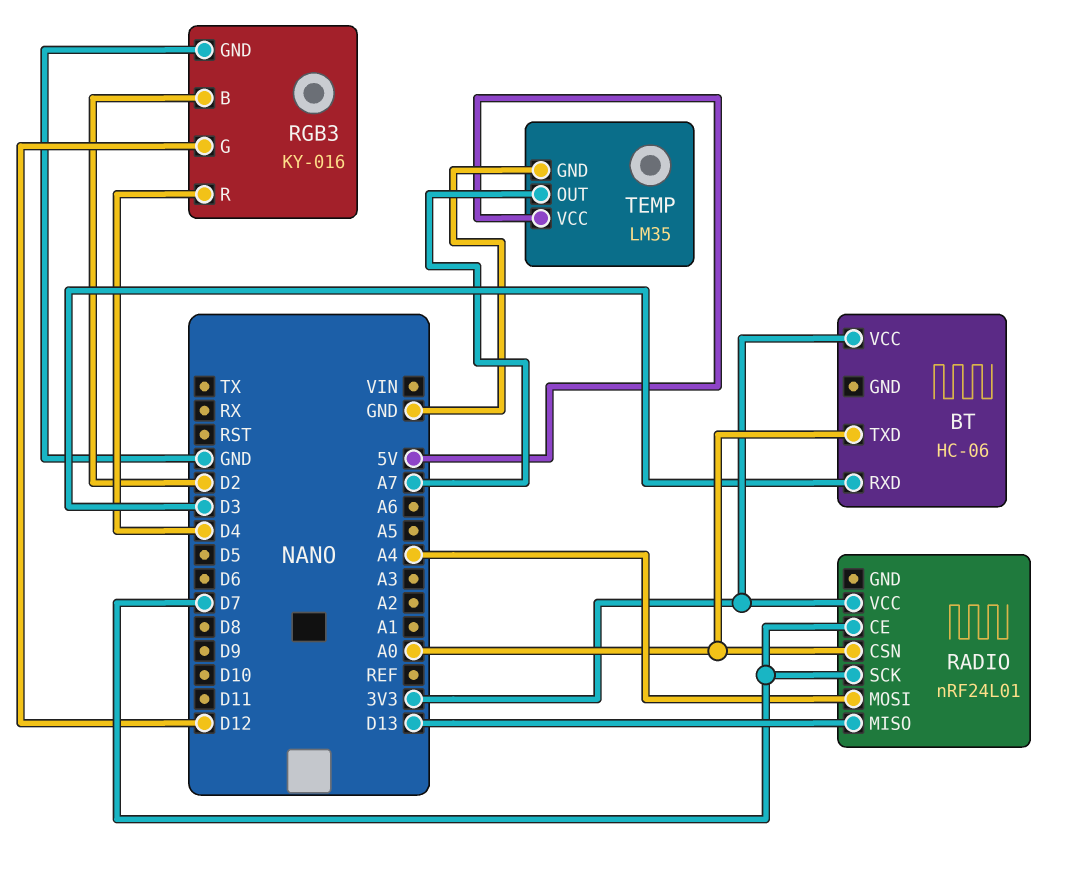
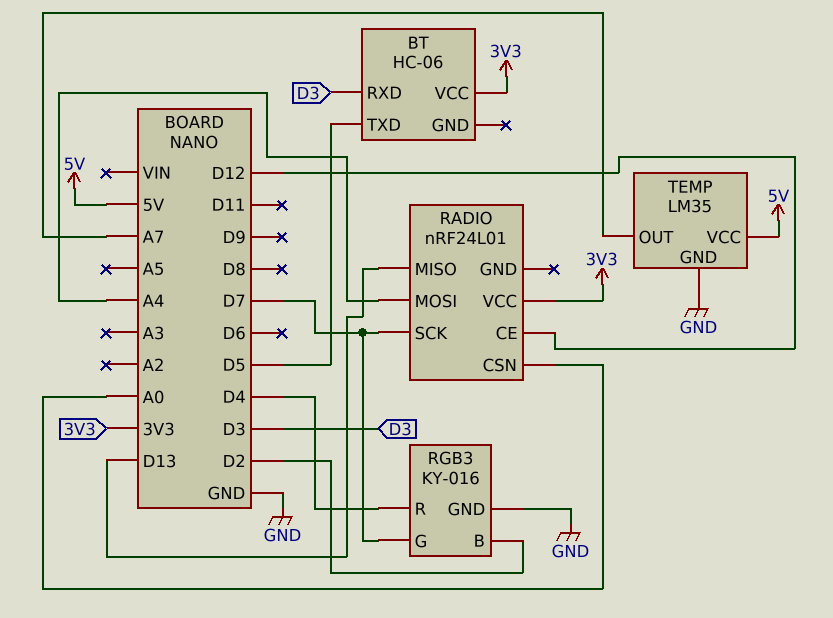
BT pin TXD: A0 -> D5
RADIO pin CE: D7 -> D12
RGB3 pin G: D12 -> D7

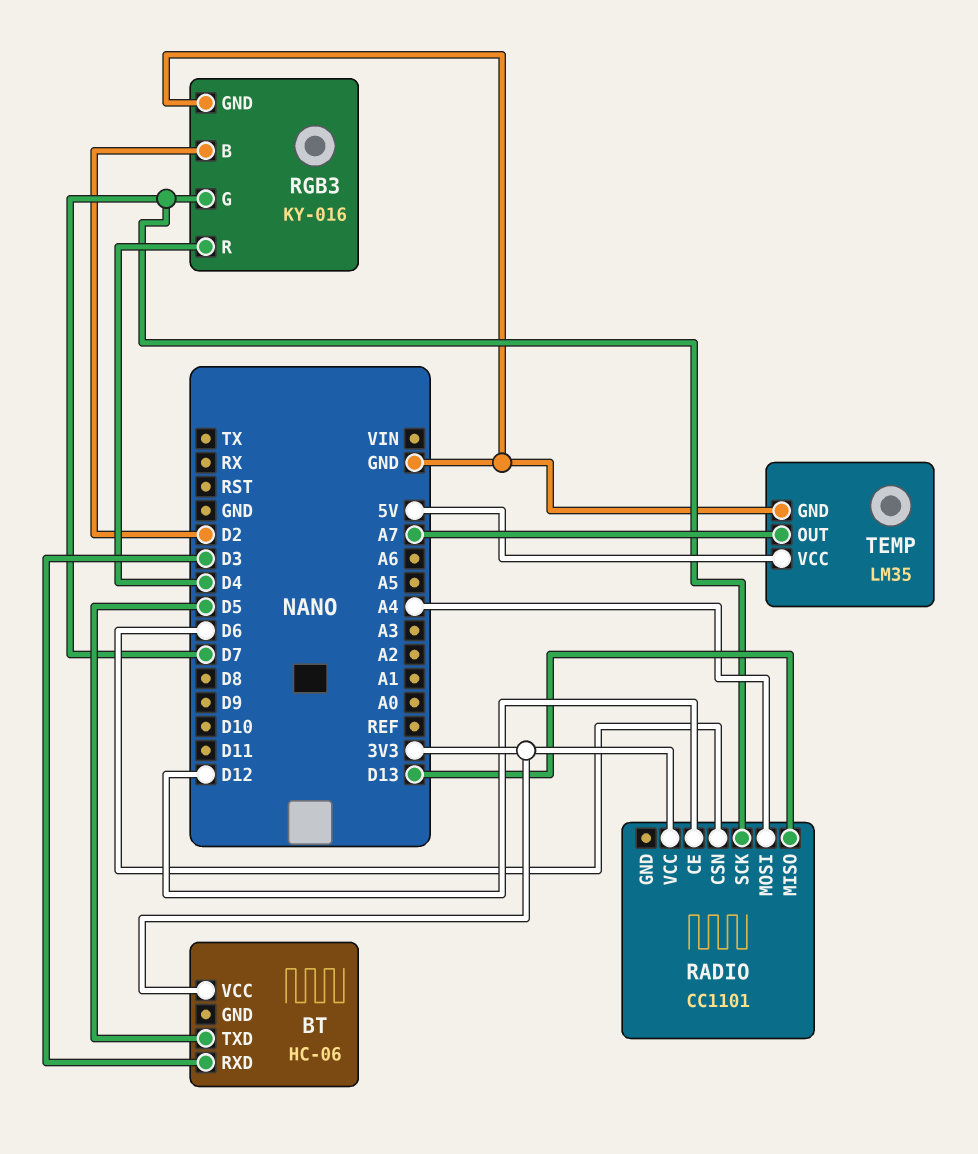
RADIO: nRF24L01 -> CC1101
RADIO pin CSN: A0 -> D6

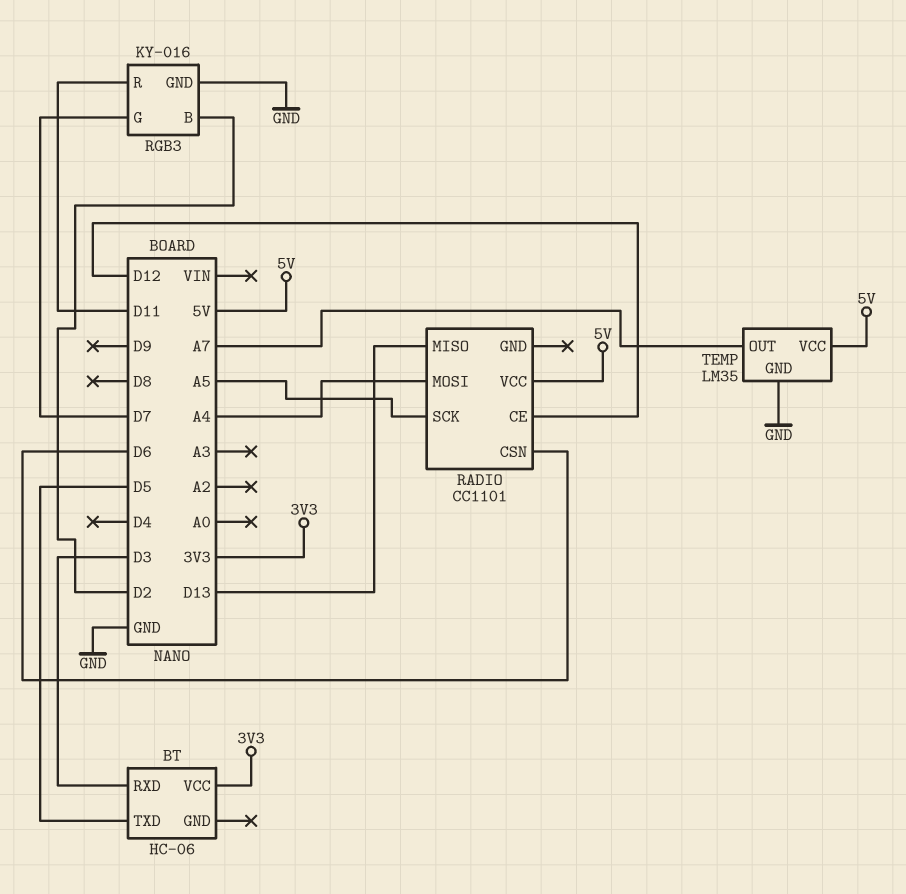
RADIO pin SCK: D7 -> A5
RADIO pin VCC: 3V3 -> 5V
RGB3 pin R: D4 -> D11

